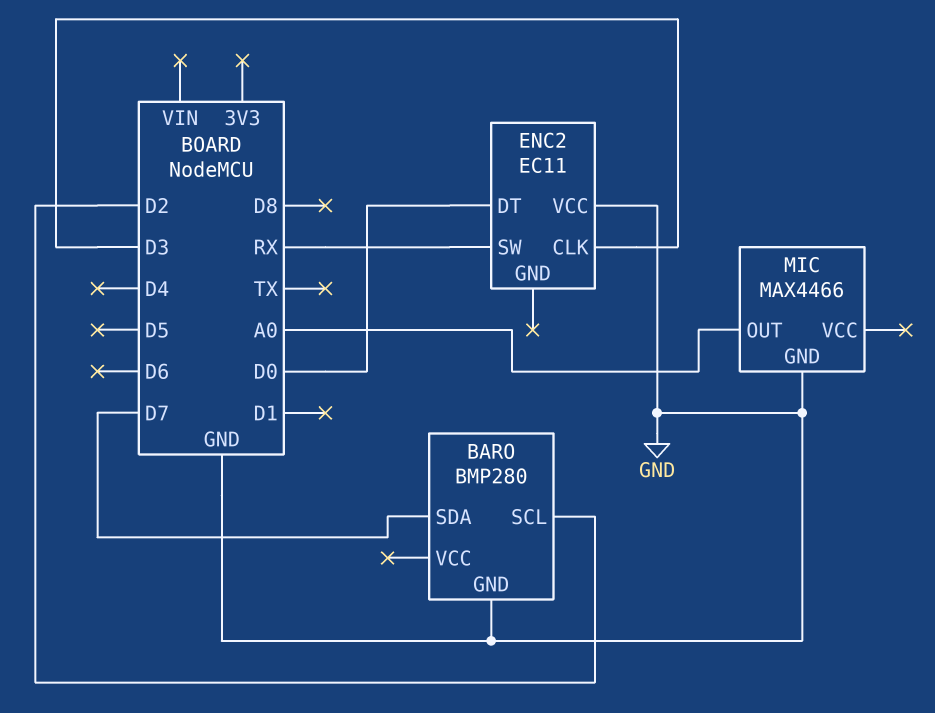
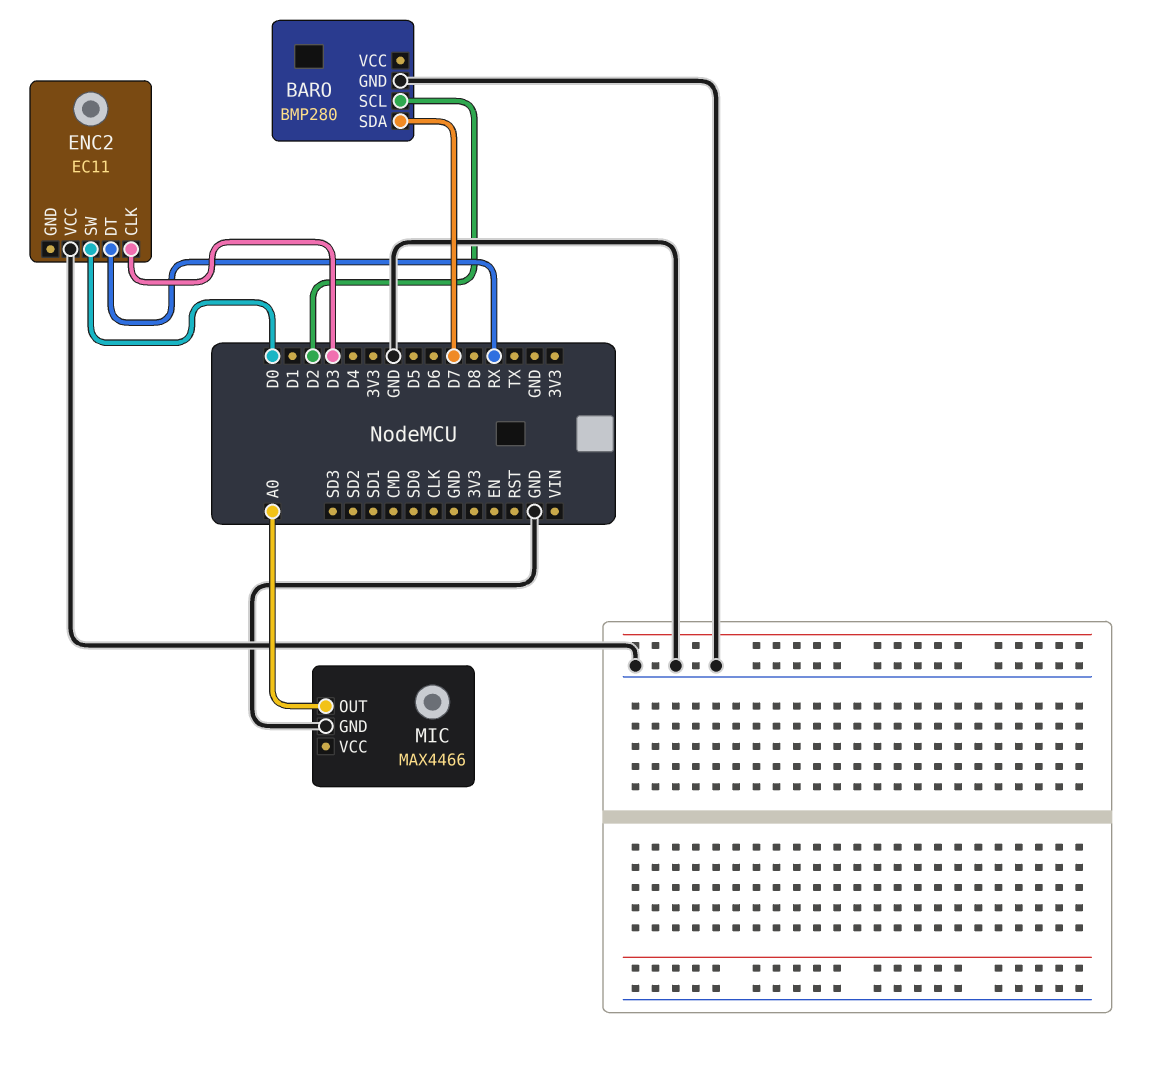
ENC2 pin DT: D0 -> RX
ENC2 pin SW: RX -> D0

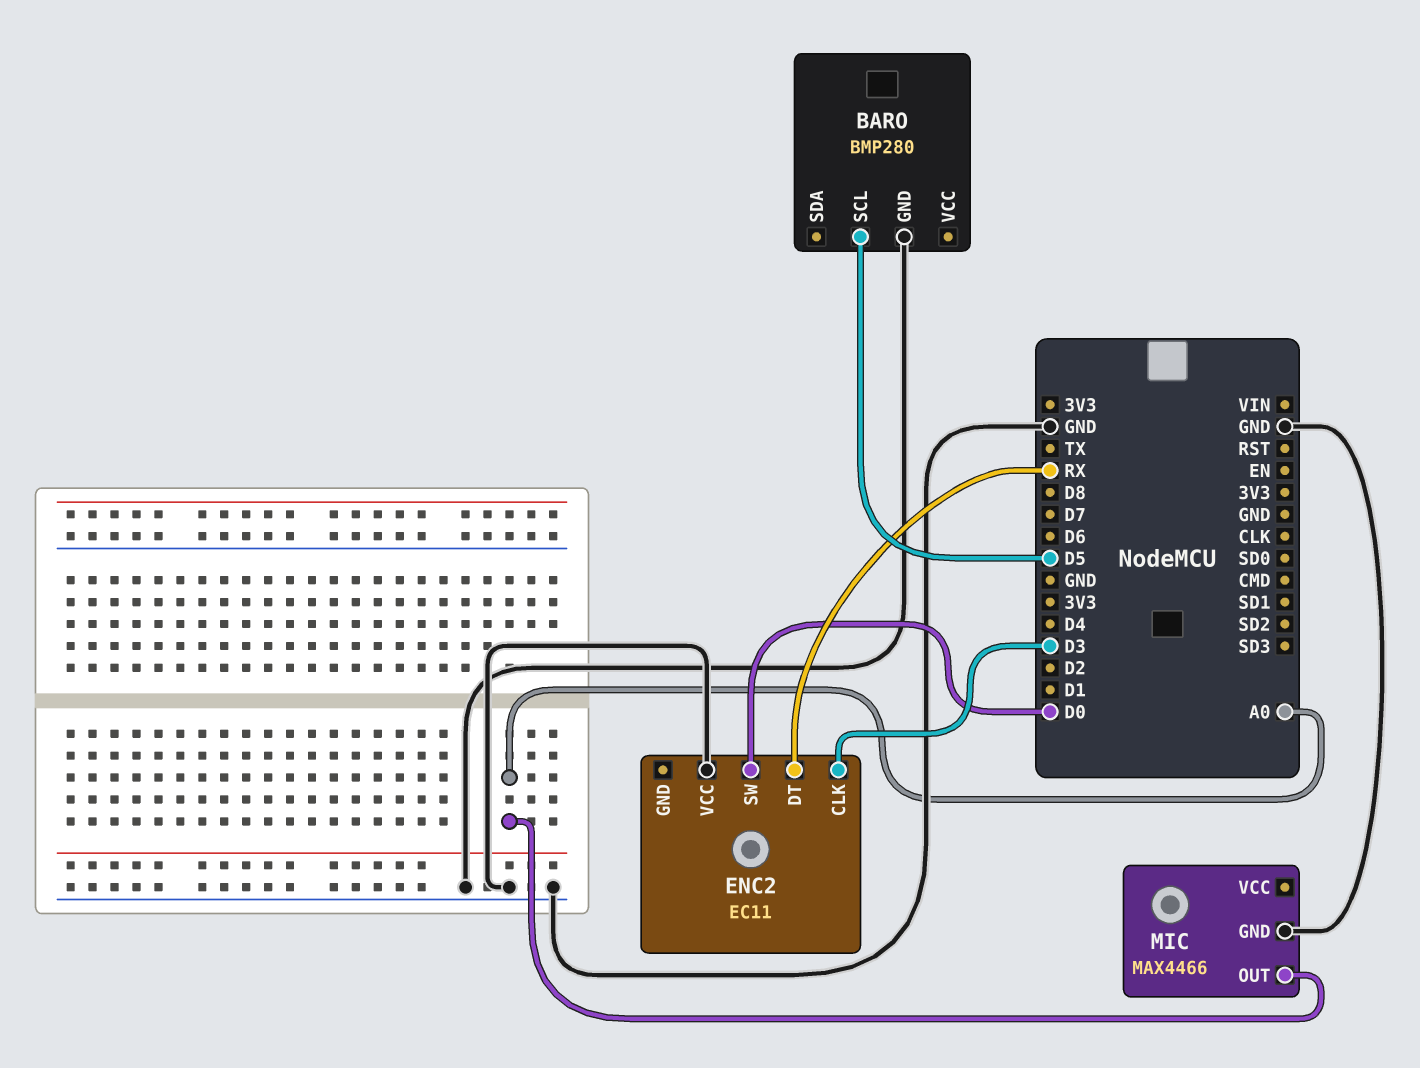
BARO pin SCL: D2 -> D5
BARO pin SDA: D7 -> none

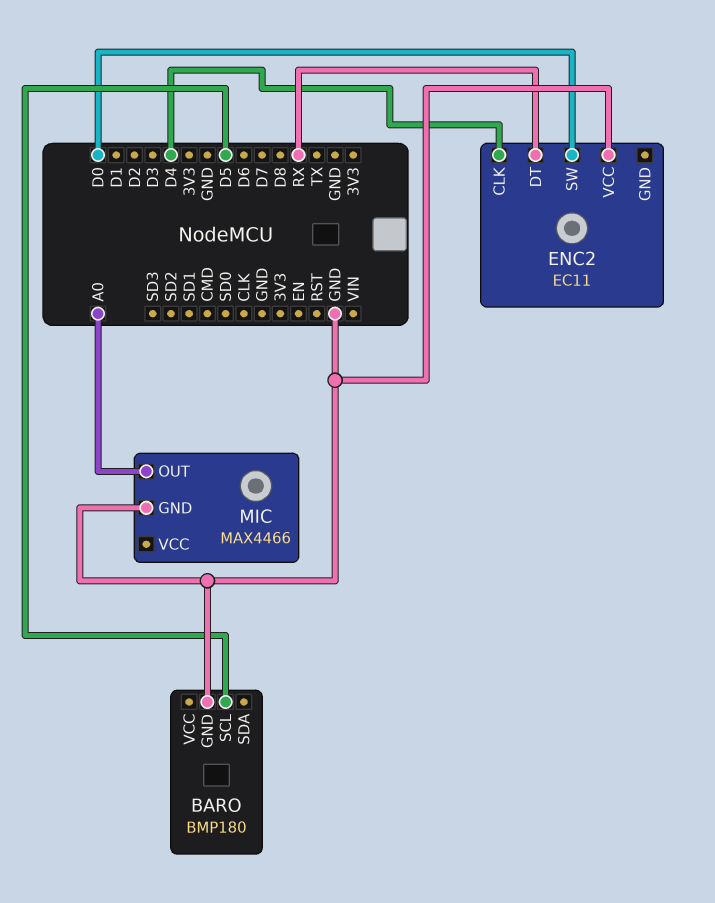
BARO: BMP280 -> BMP180
ENC2 pin CLK: D3 -> D4

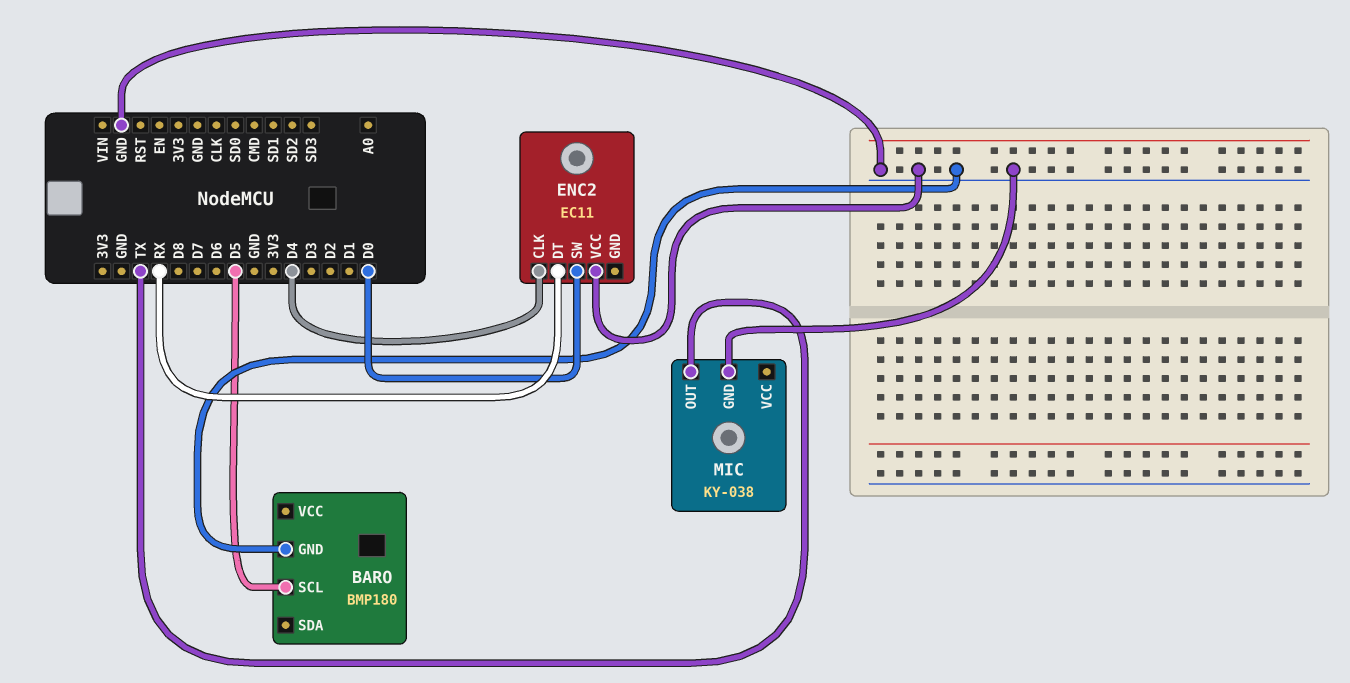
MIC: MAX4466 -> KY-038
MIC pin OUT: A0 -> TX

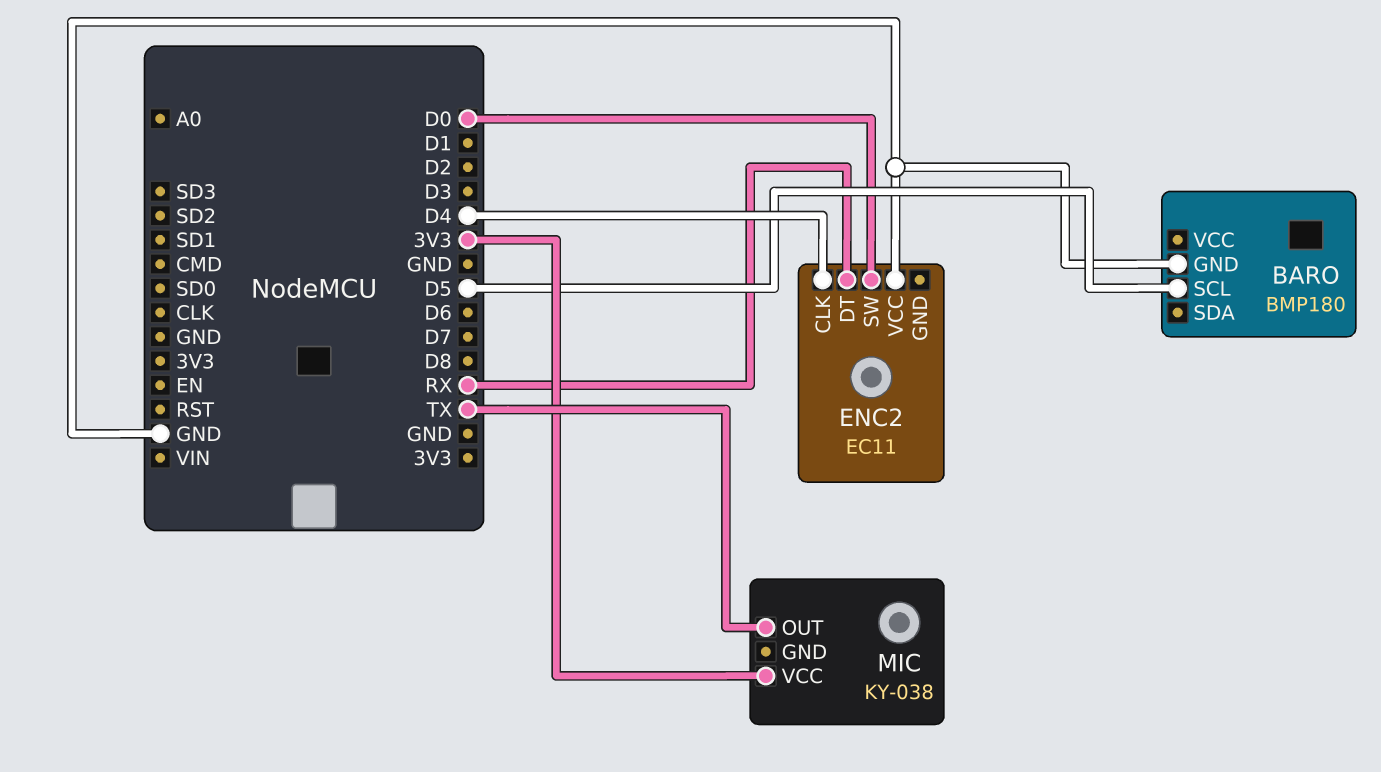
MIC pin GND: GND -> none
MIC pin VCC: none -> 3V3

